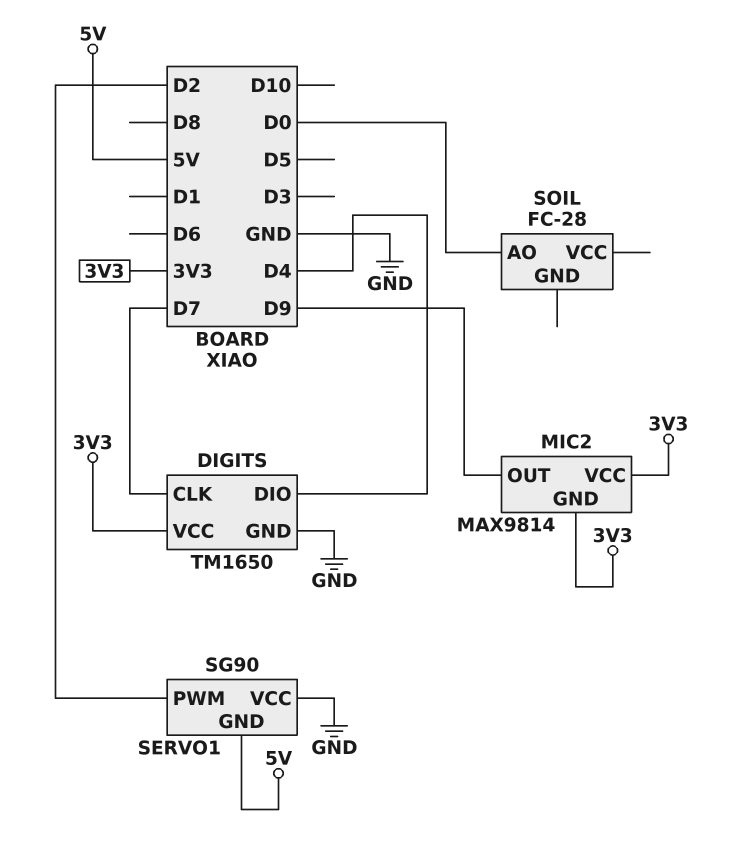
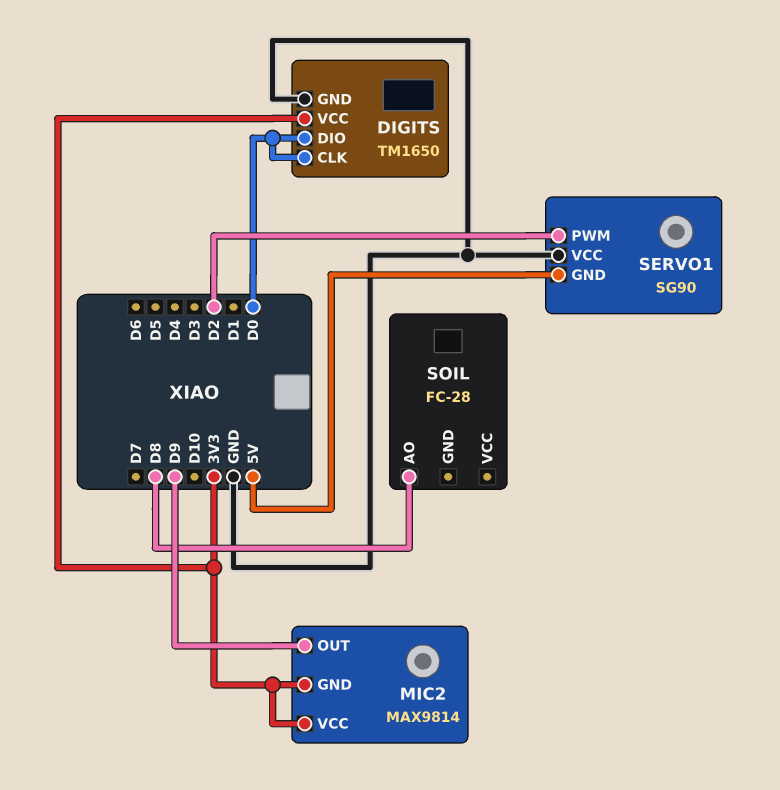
DIGITS pin CLK: D7 -> D0
DIGITS pin DIO: D4 -> D0
SOIL pin AO: D0 -> D8

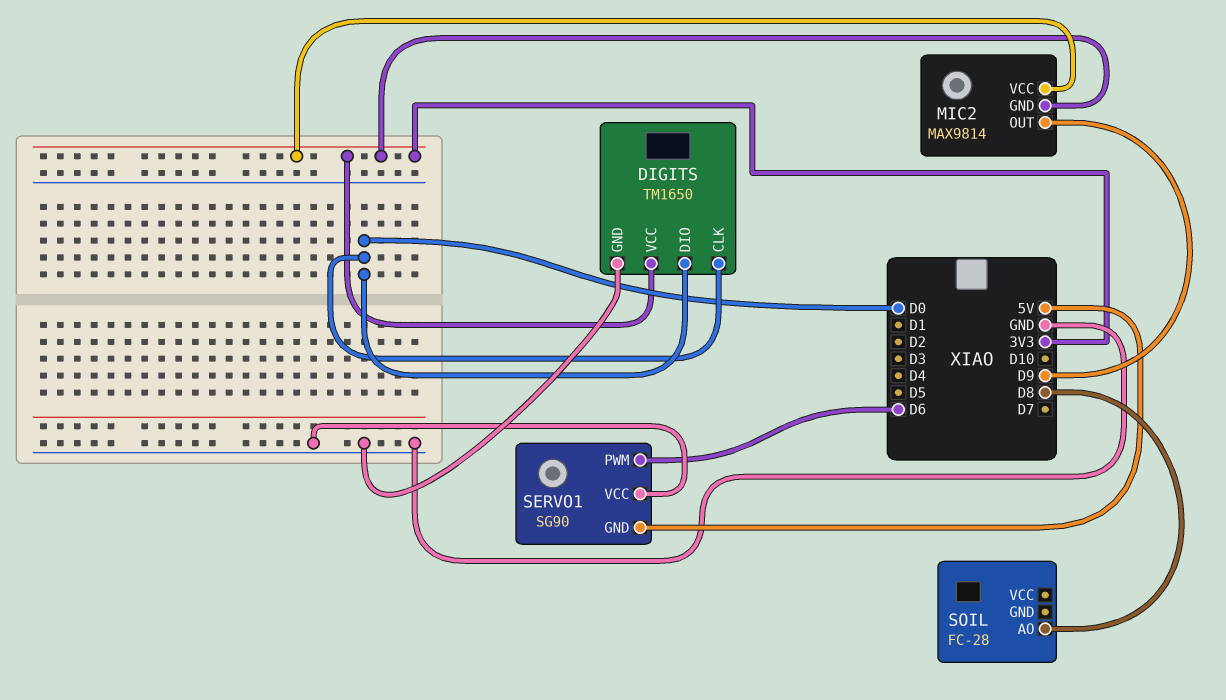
SERVO1 pin PWM: D2 -> D6

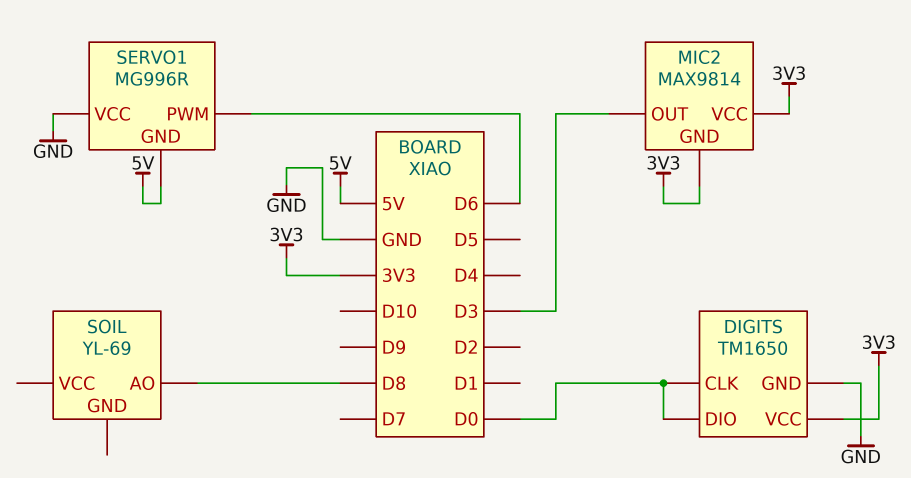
MIC2 pin OUT: D9 -> D3
SERVO1: SG90 -> MG996R
SOIL: FC-28 -> YL-69

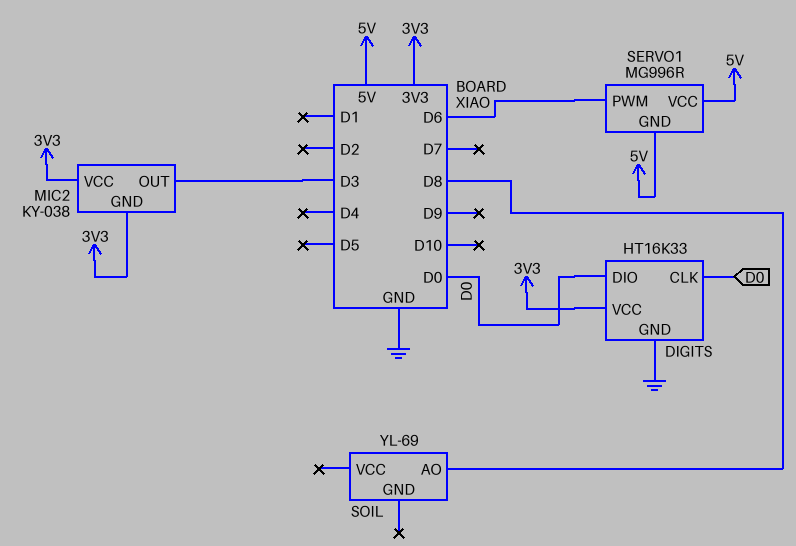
DIGITS: TM1650 -> HT16K33
MIC2: MAX9814 -> KY-038
SERVO1 pin VCC: GND -> 5V

